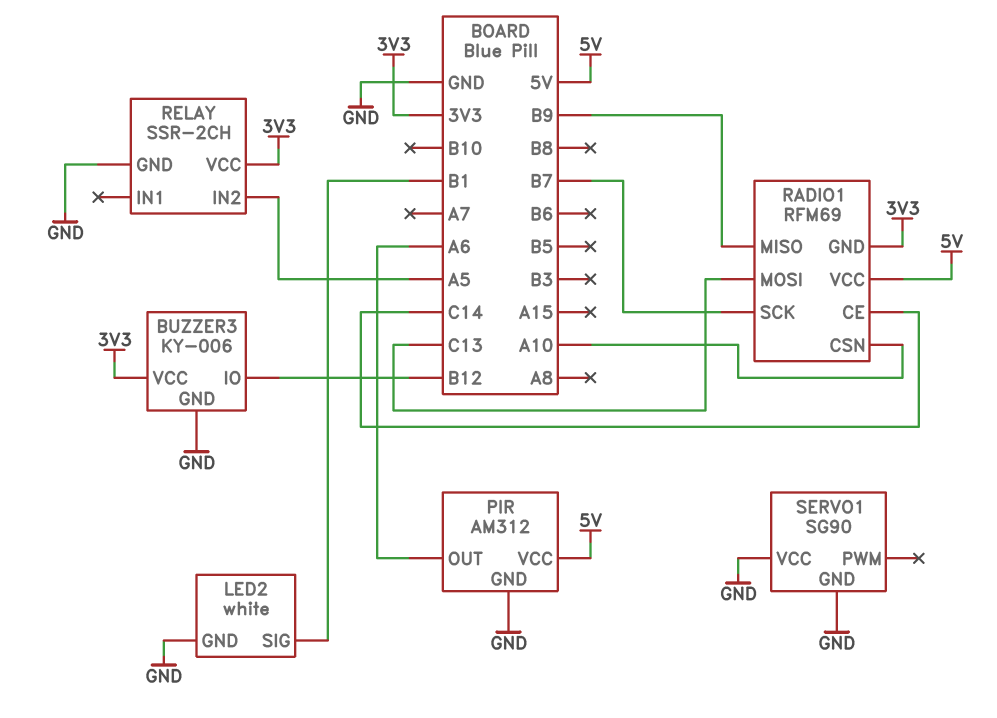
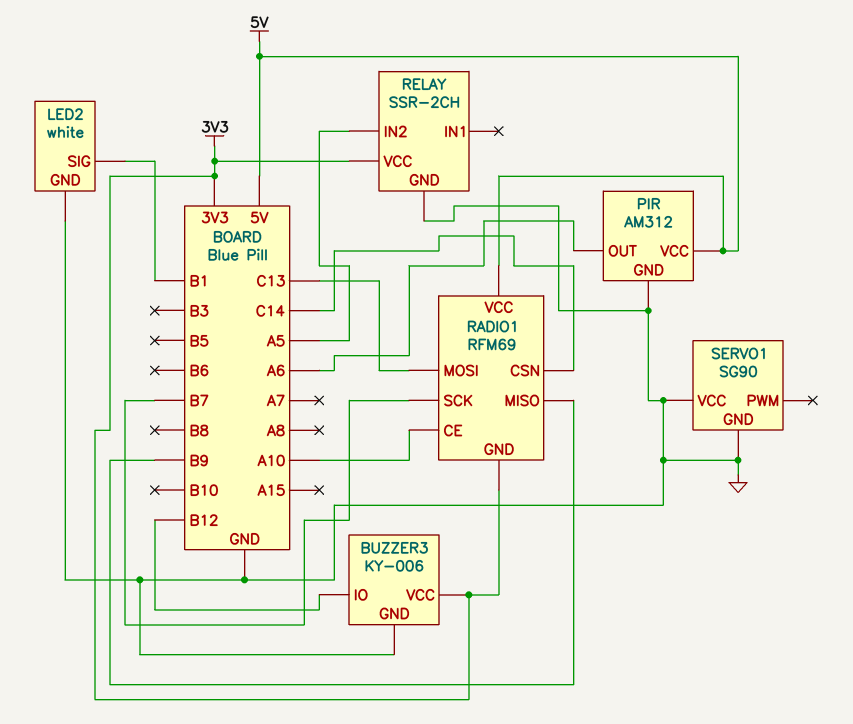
RADIO1 pin CE: C14 -> A10
RADIO1 pin CSN: A10 -> C14

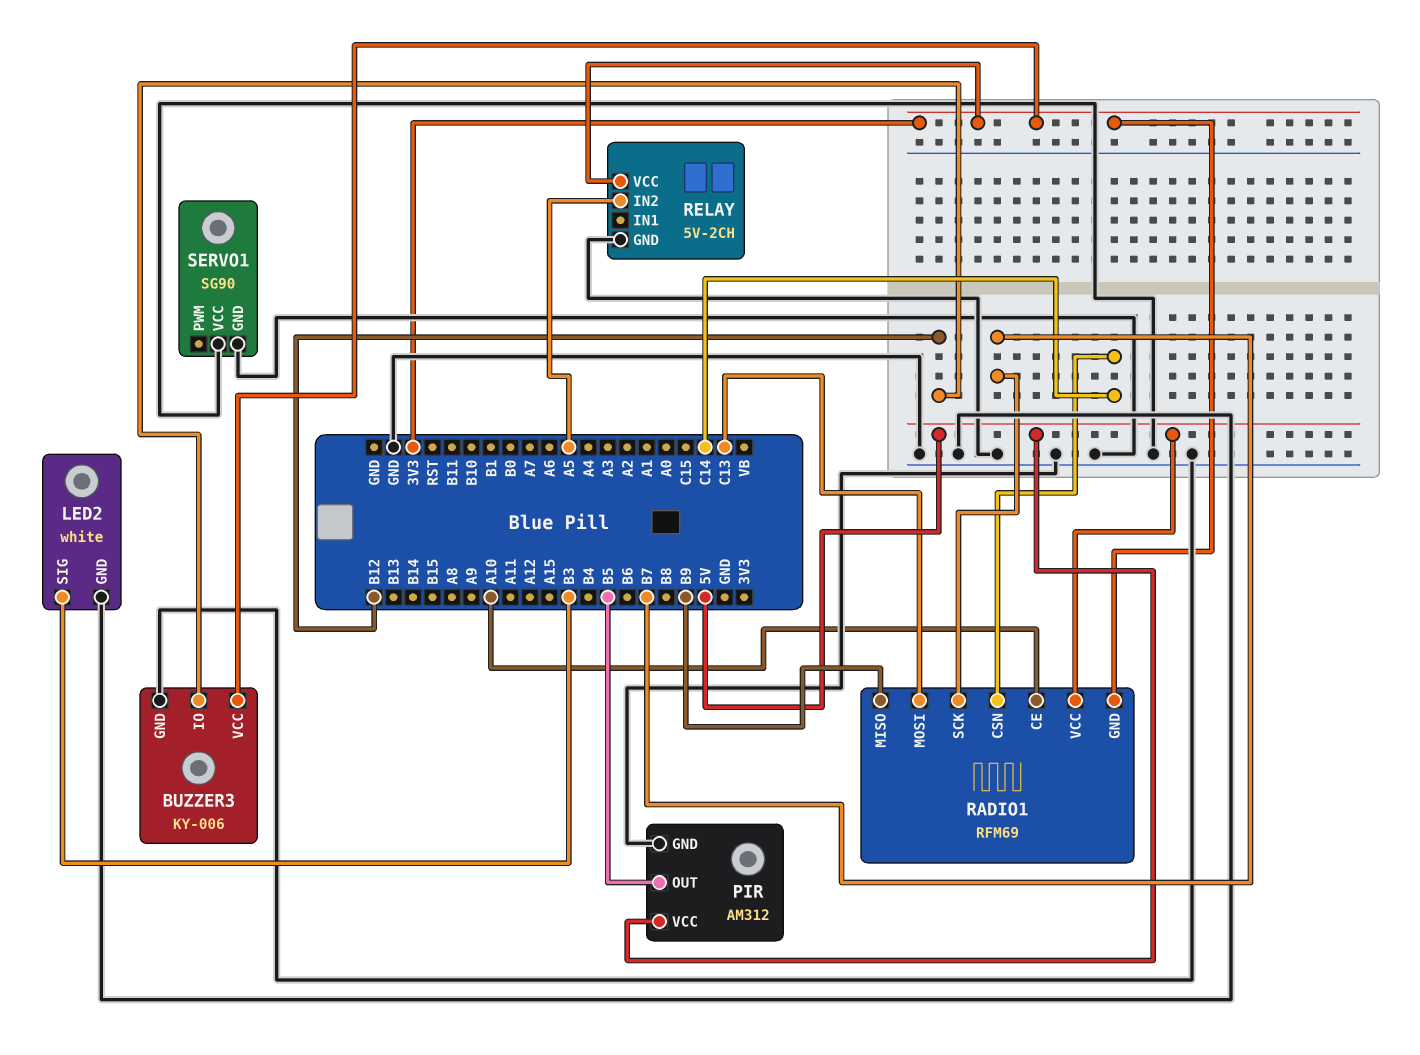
LED2 pin SIG: B1 -> B3
PIR pin OUT: A6 -> B5
RELAY: SSR-2CH -> 5V-2CH

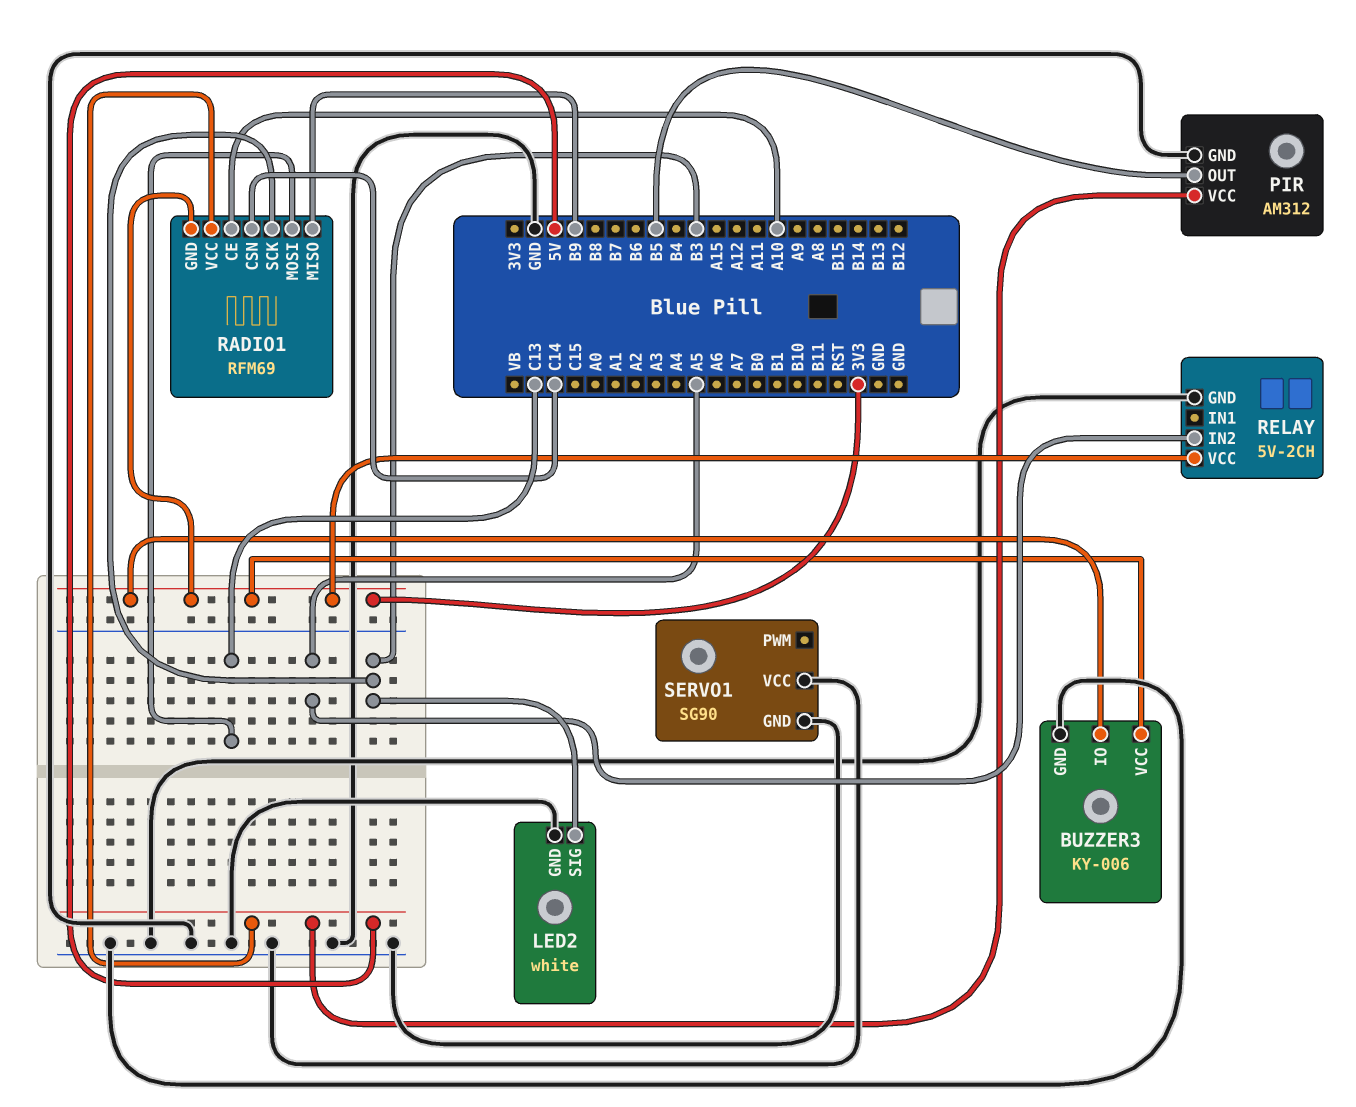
BUZZER3 pin IO: B12 -> 3V3
RADIO1 pin SCK: B7 -> B3

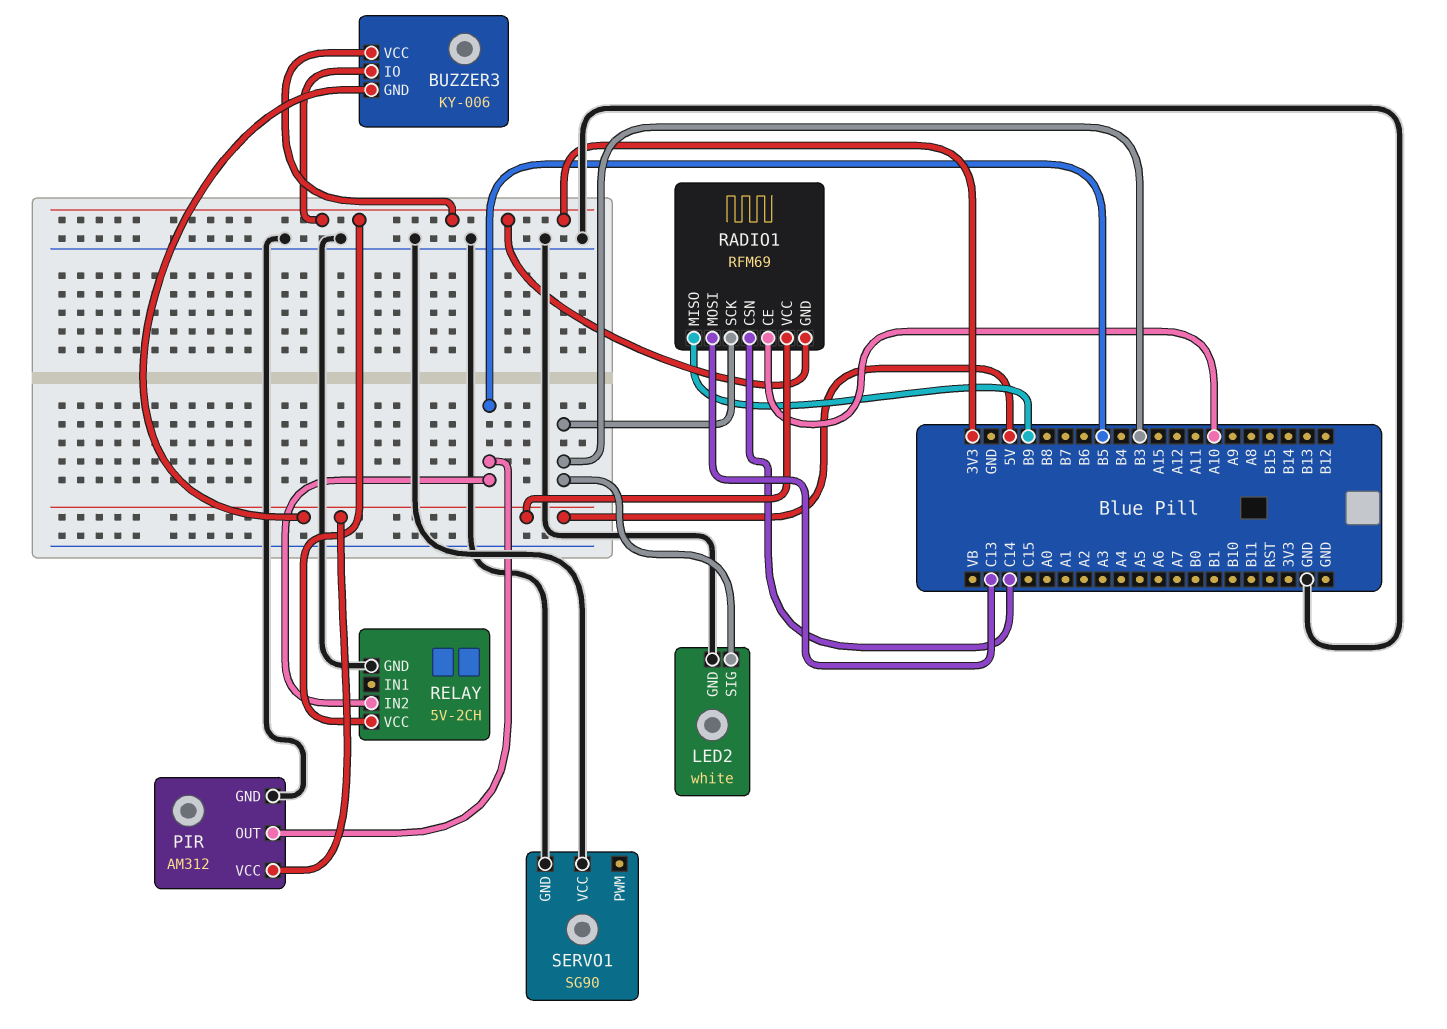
BUZZER3 pin GND: GND -> 5V
RELAY pin IN2: A5 -> B5

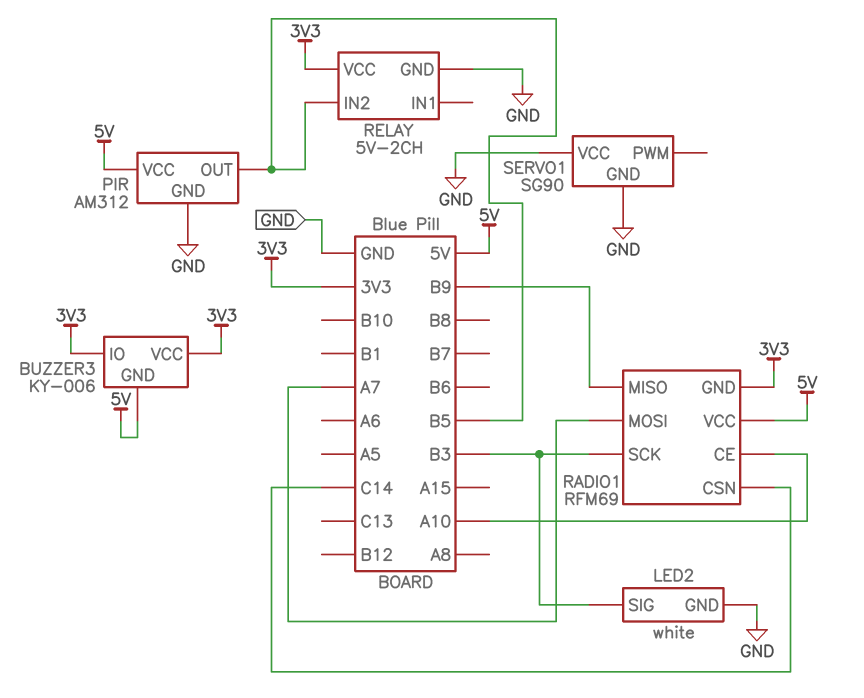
RADIO1 pin MOSI: C13 -> A7

